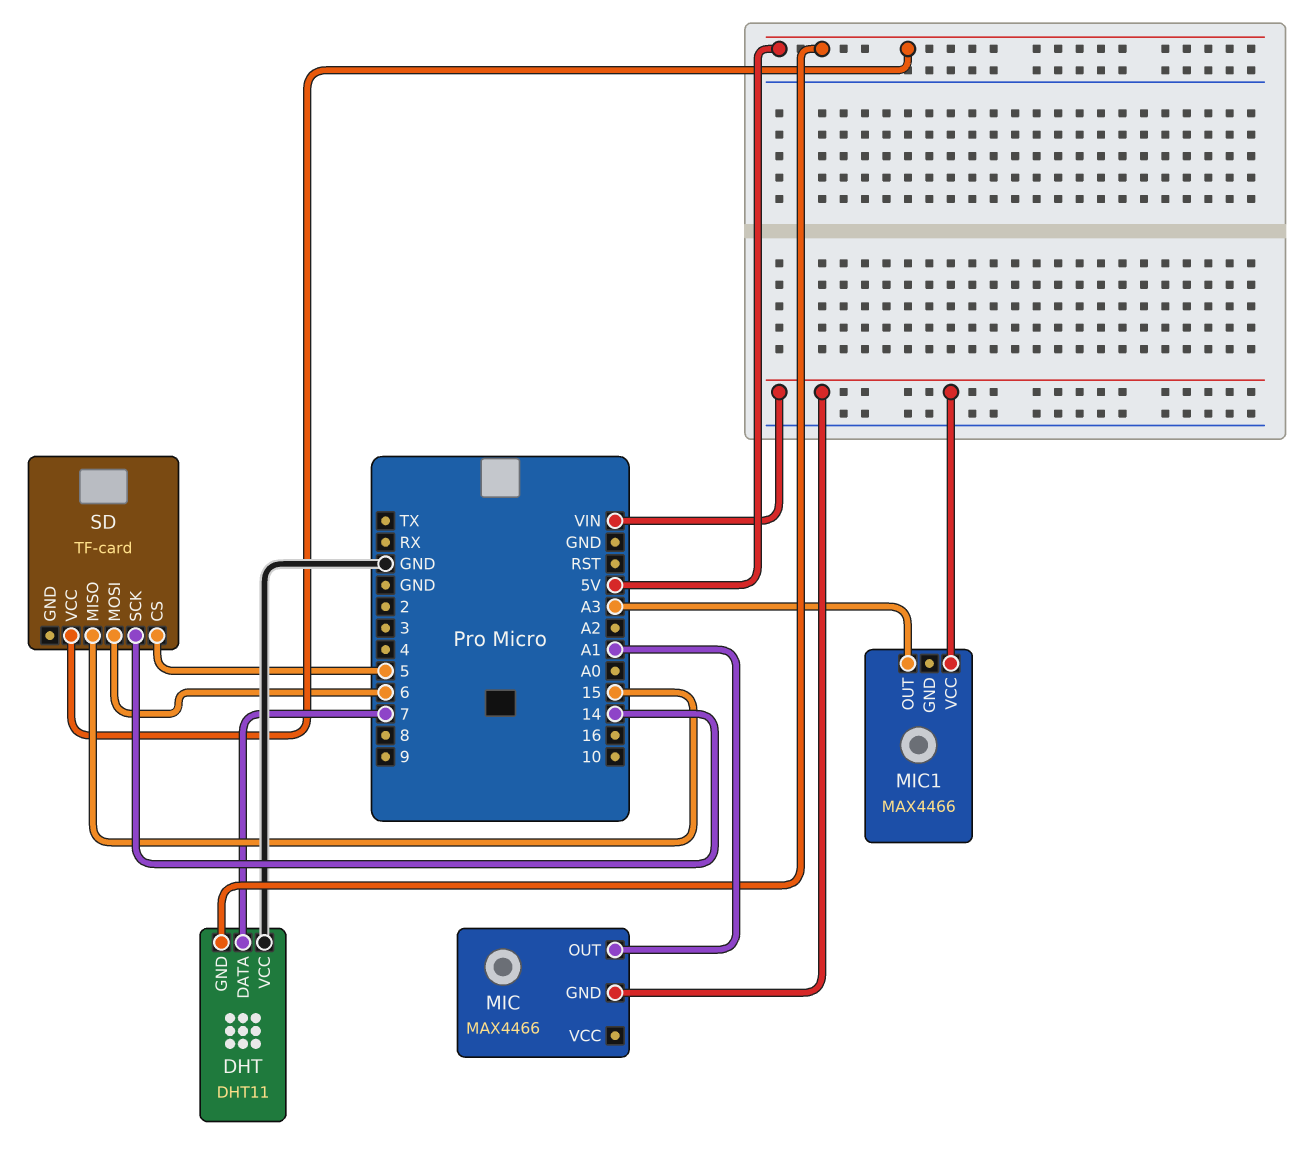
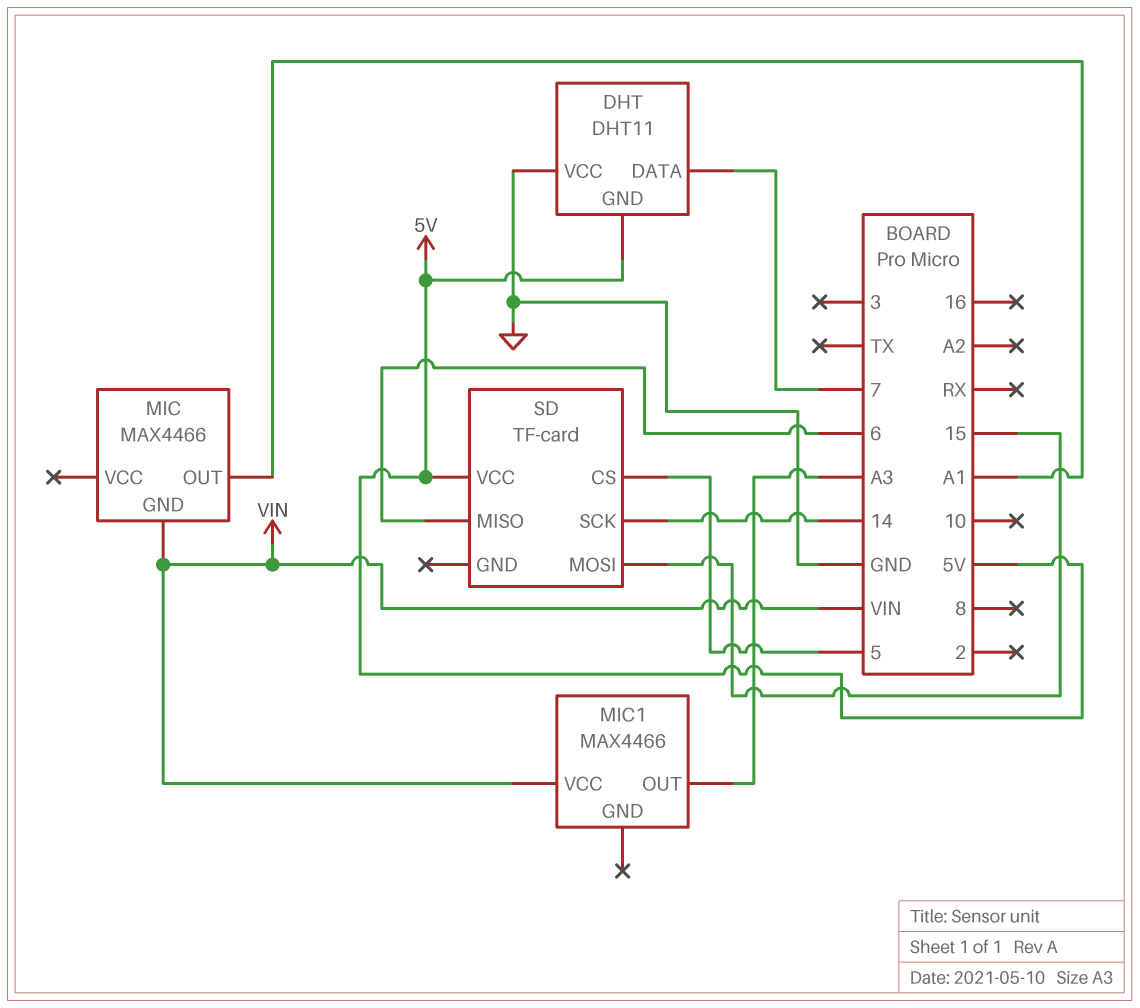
SD pin MISO: 15 -> 6
SD pin MOSI: 6 -> 15

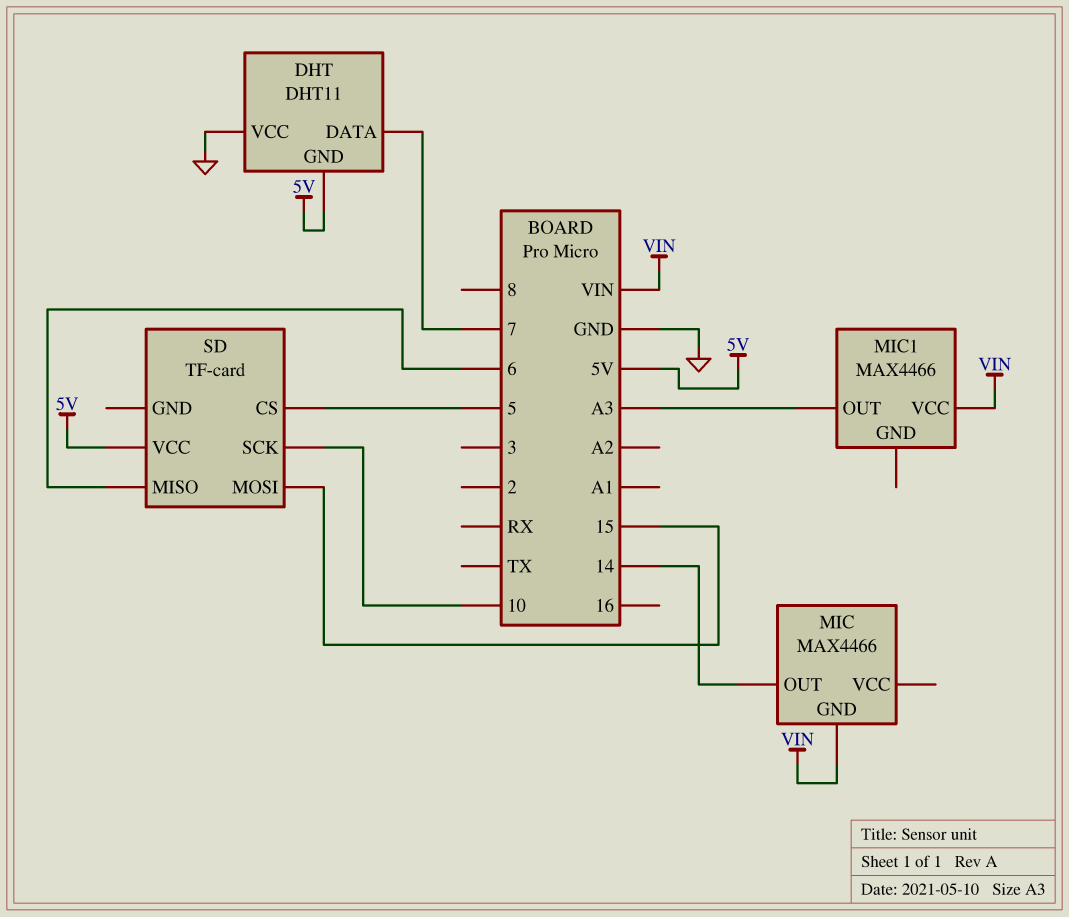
MIC pin OUT: A1 -> 14
SD pin SCK: 14 -> 10

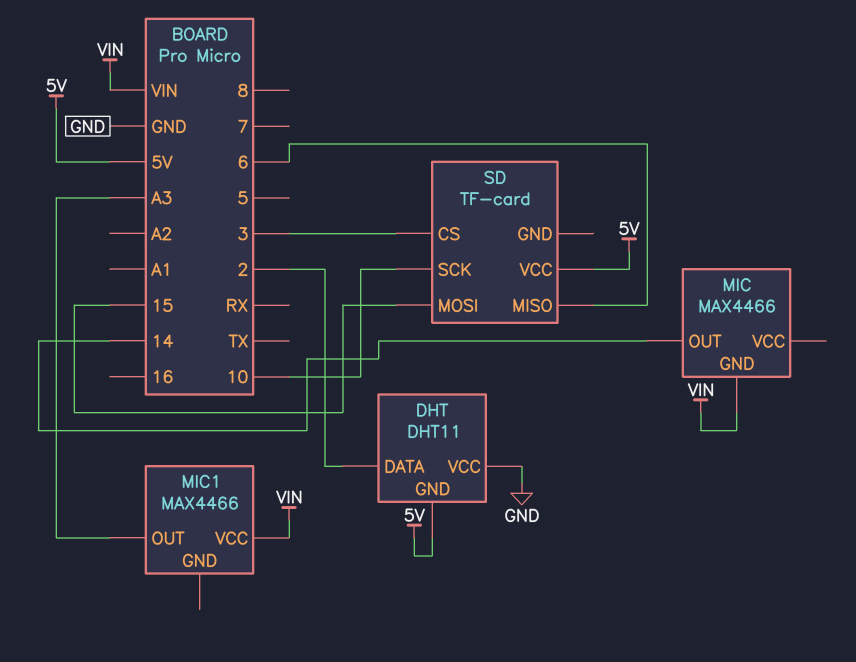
DHT pin DATA: 7 -> 2
SD pin CS: 5 -> 3

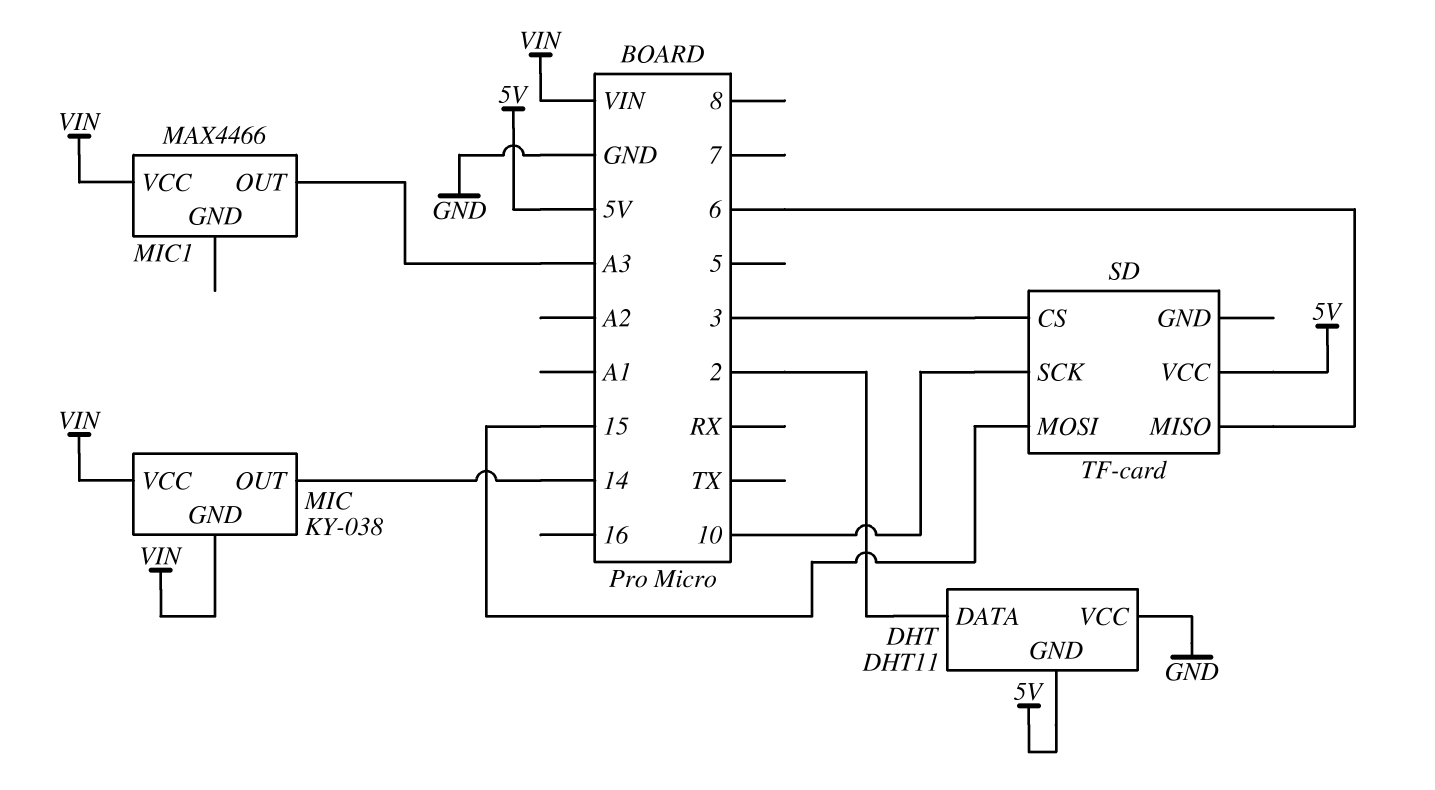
MIC: MAX4466 -> KY-038
MIC pin VCC: none -> VIN

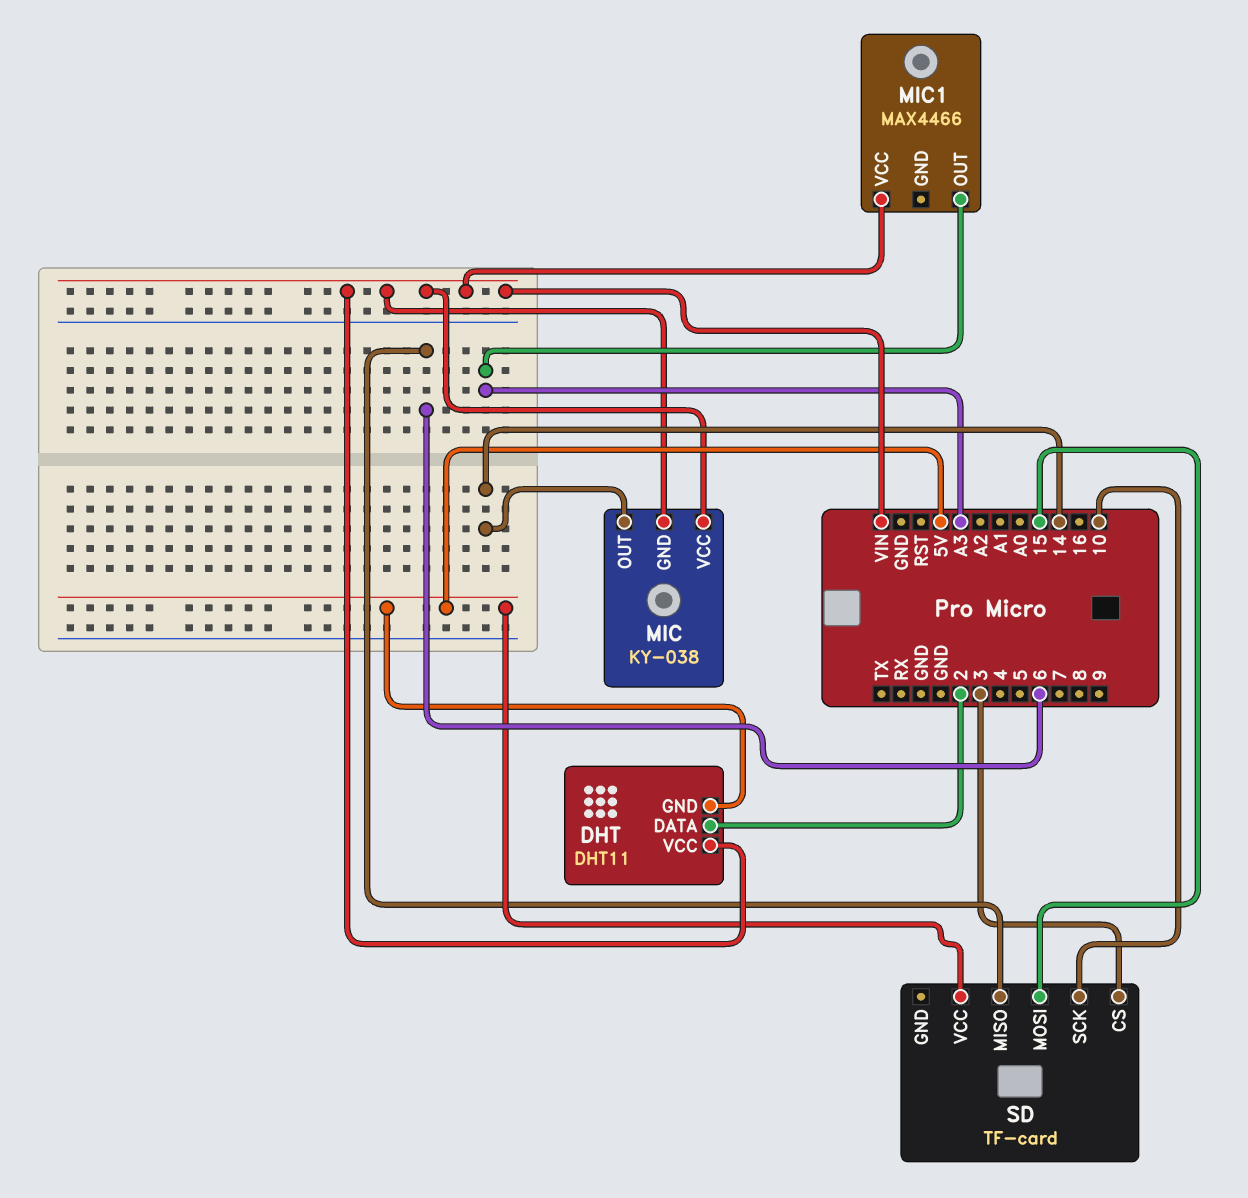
DHT pin VCC: GND -> VIN

